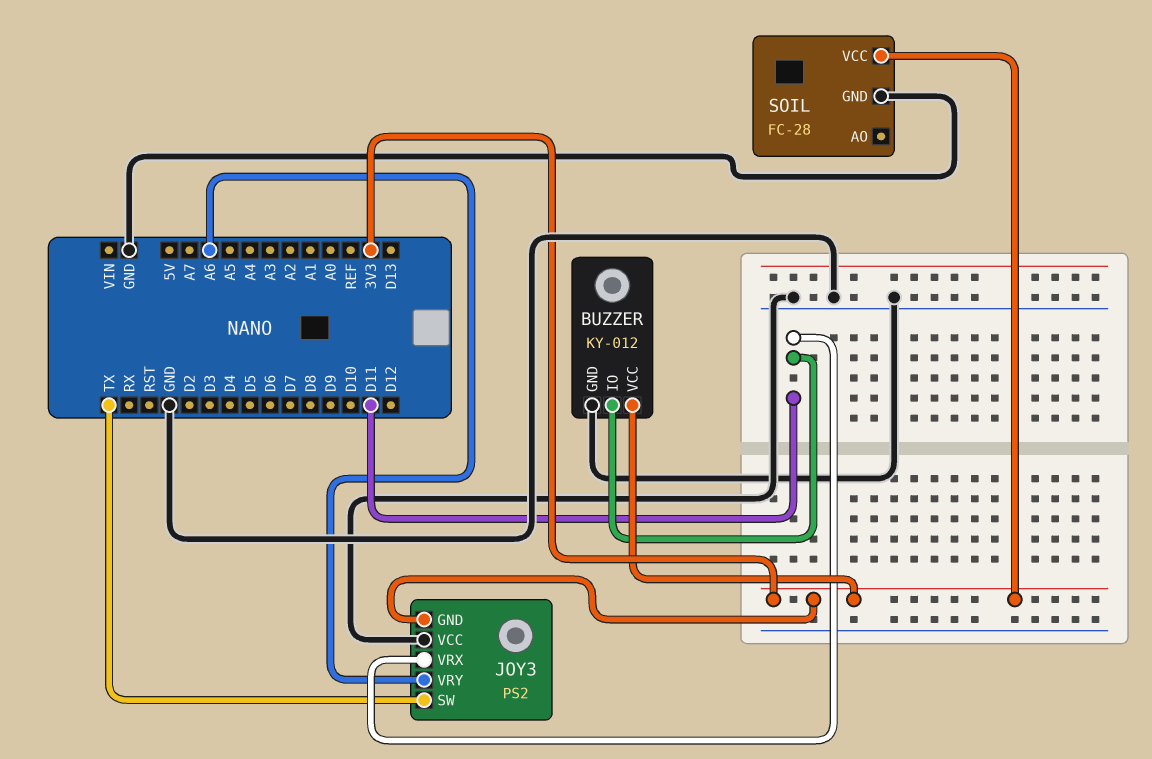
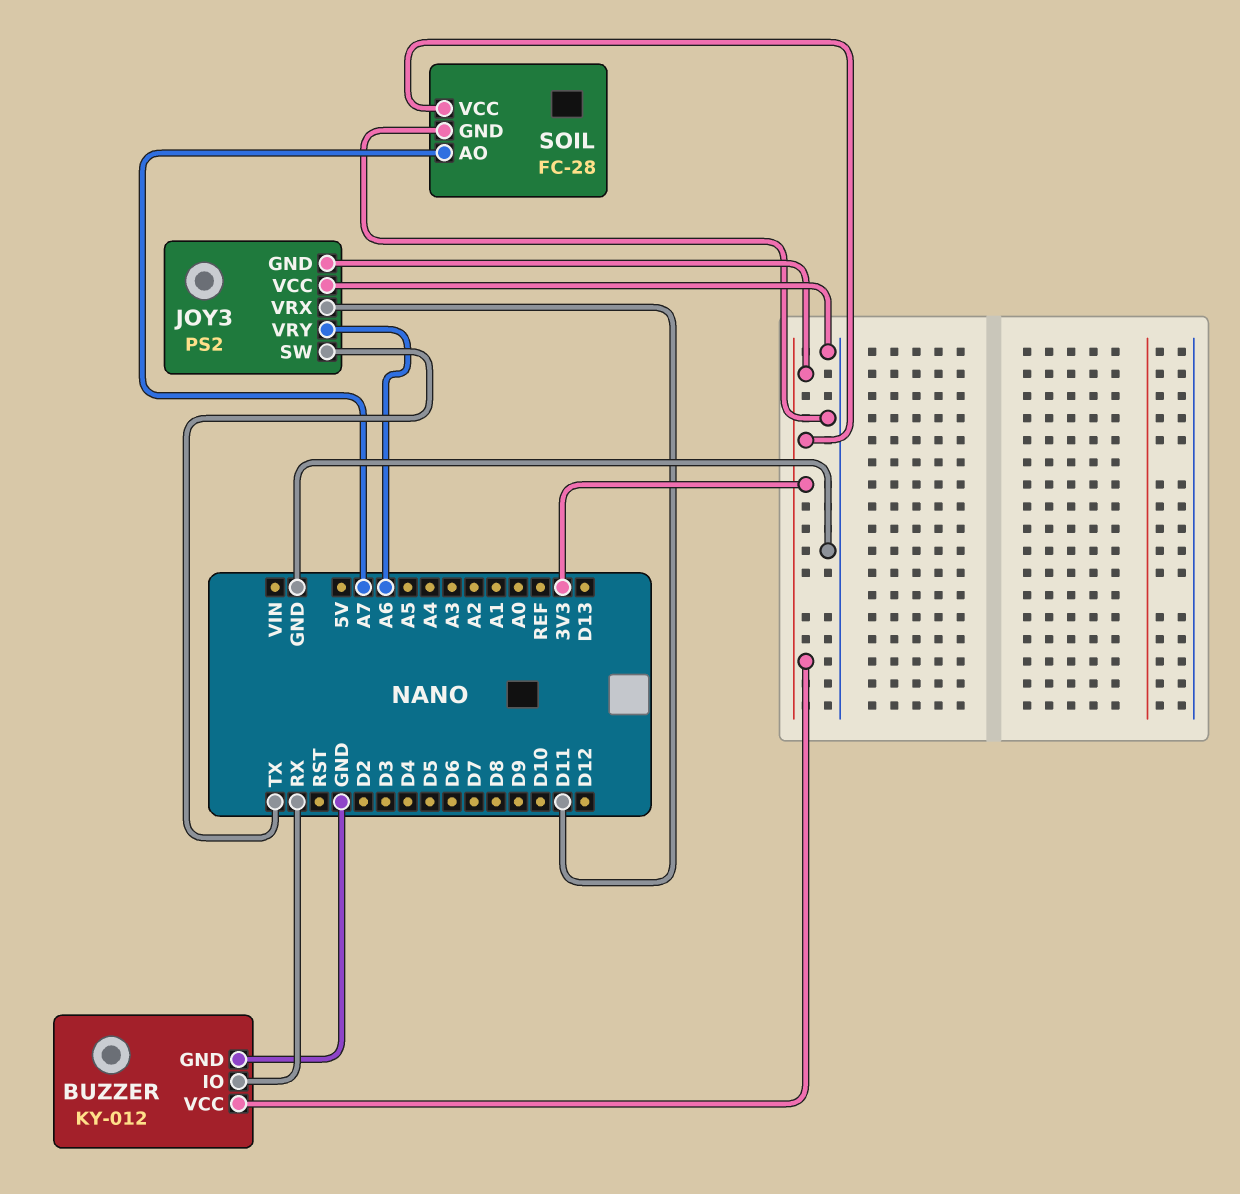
BUZZER pin IO: D11 -> RX
SOIL pin AO: none -> A7

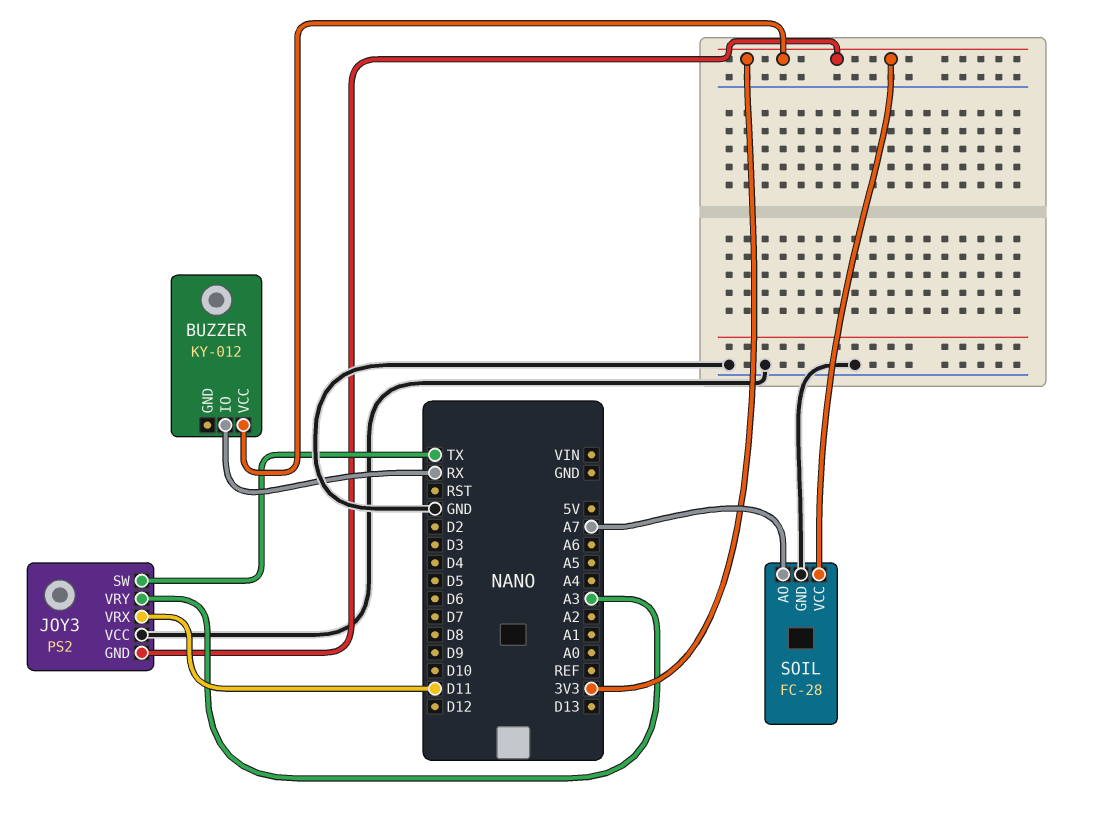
BUZZER pin GND: GND -> none
JOY3 pin VRY: A6 -> A3

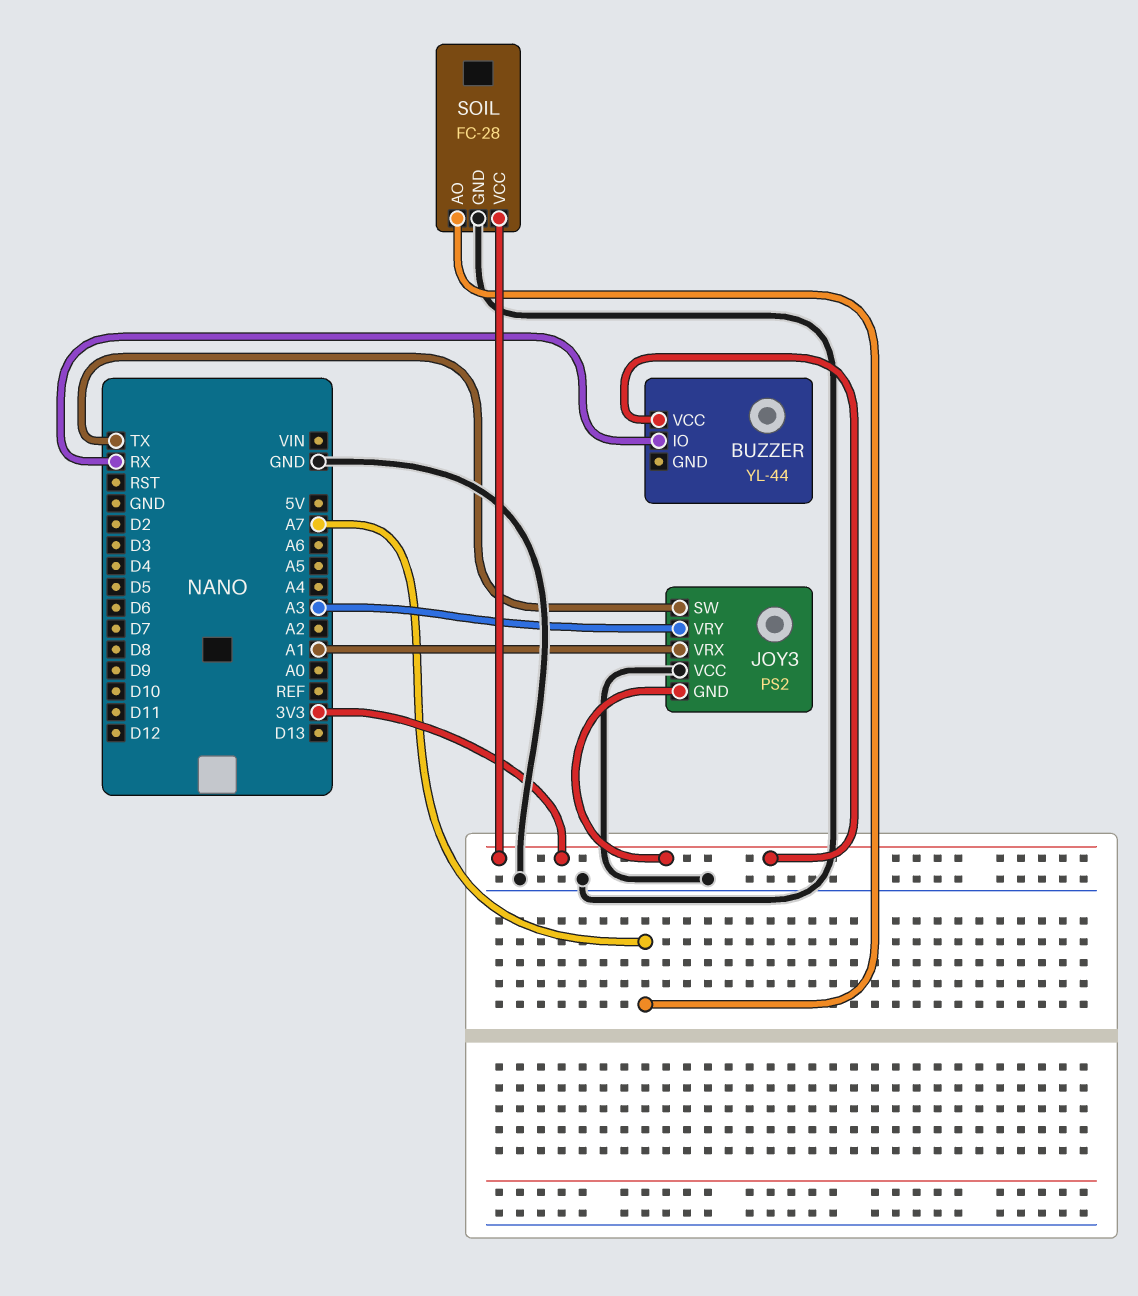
BUZZER: KY-012 -> YL-44
JOY3 pin VRX: D11 -> A1

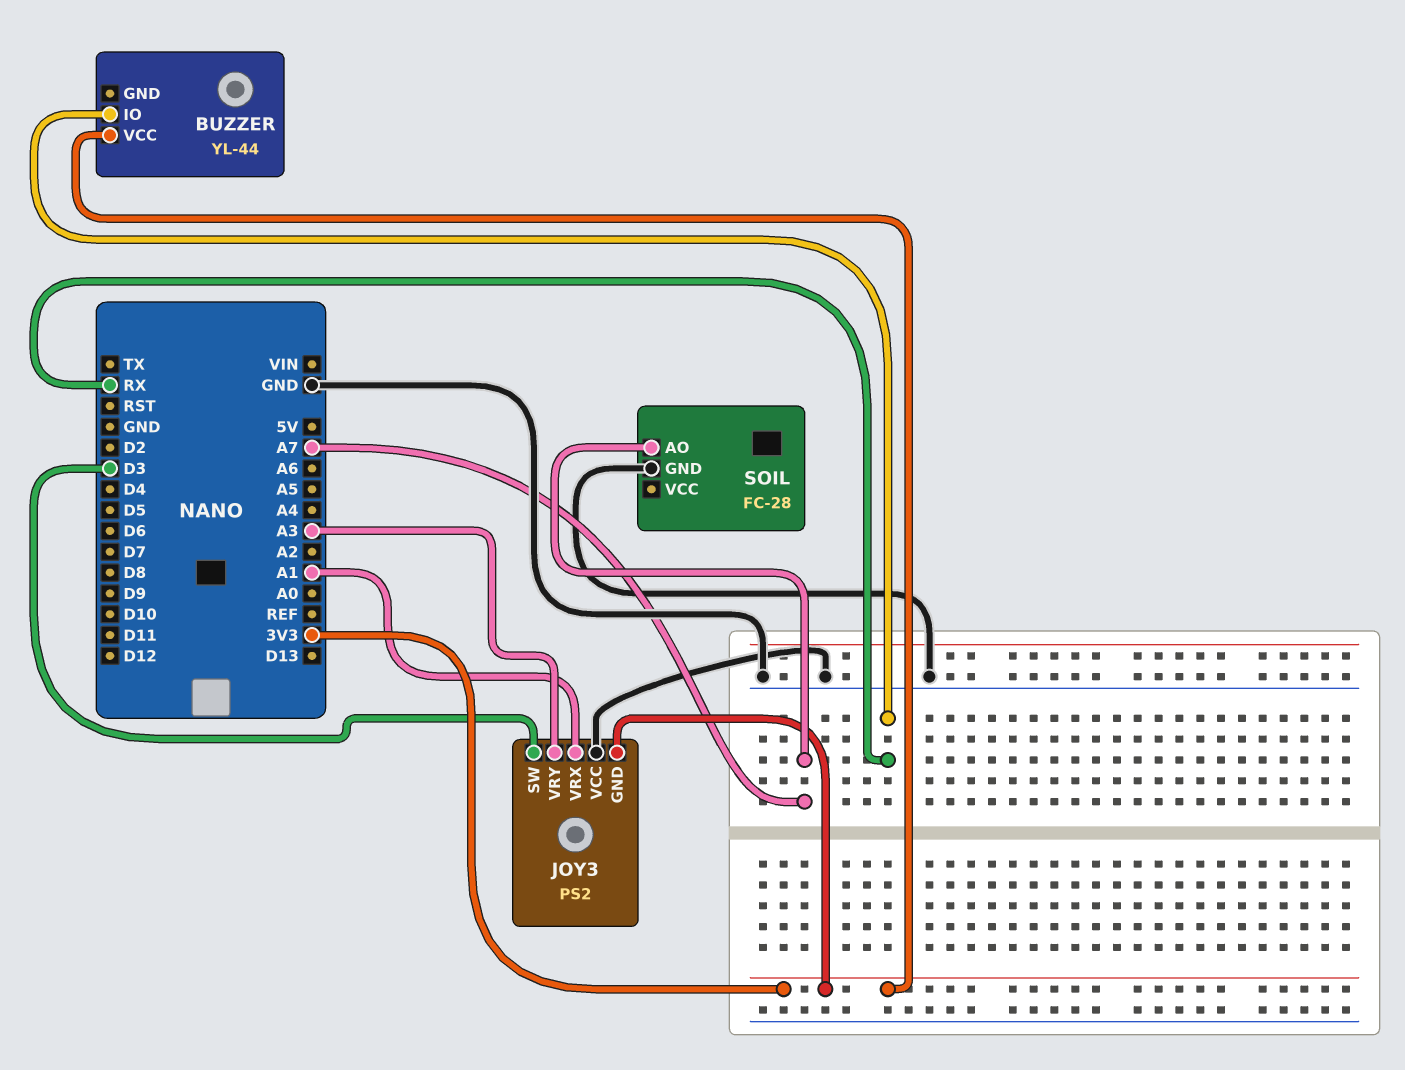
JOY3 pin SW: TX -> D3
SOIL pin VCC: 3V3 -> none

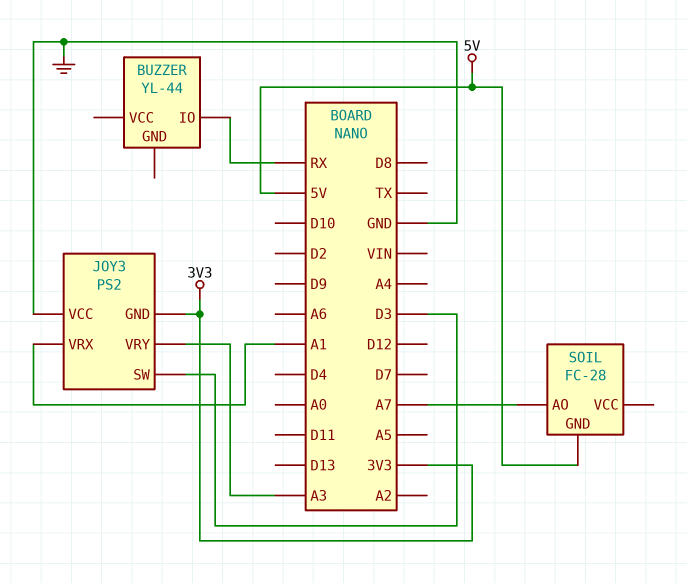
BUZZER pin VCC: 3V3 -> none
SOIL pin GND: GND -> 5V

